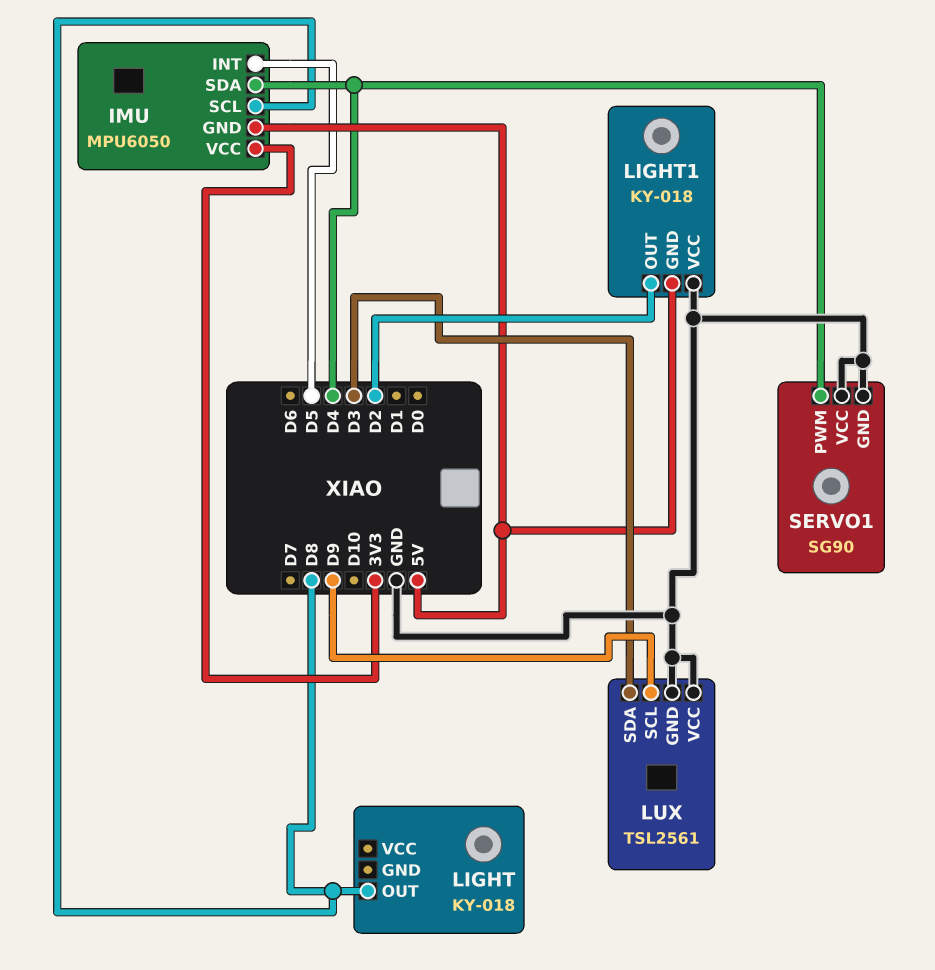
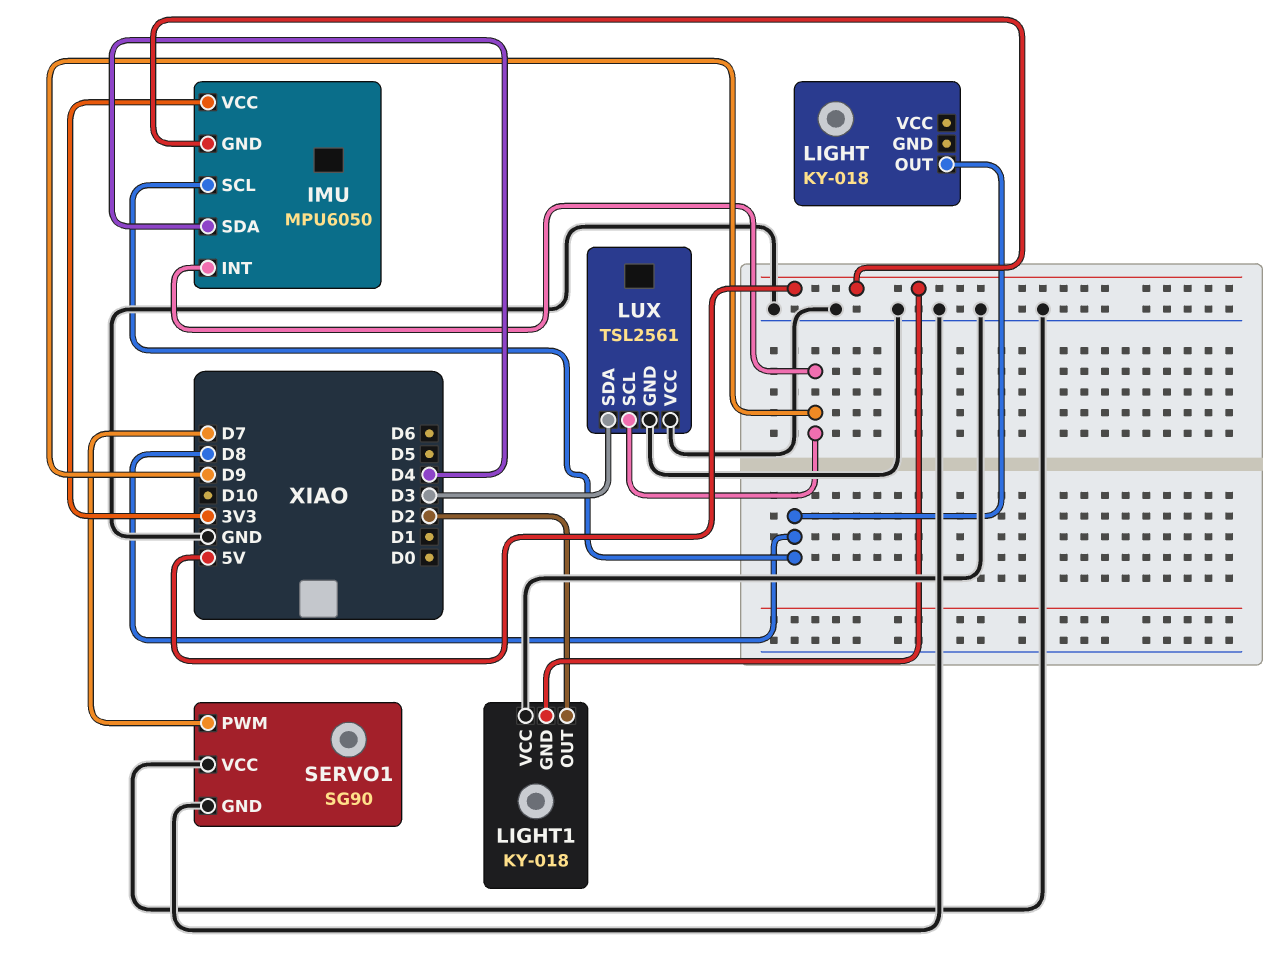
IMU pin INT: D5 -> D9
SERVO1 pin PWM: D4 -> D7

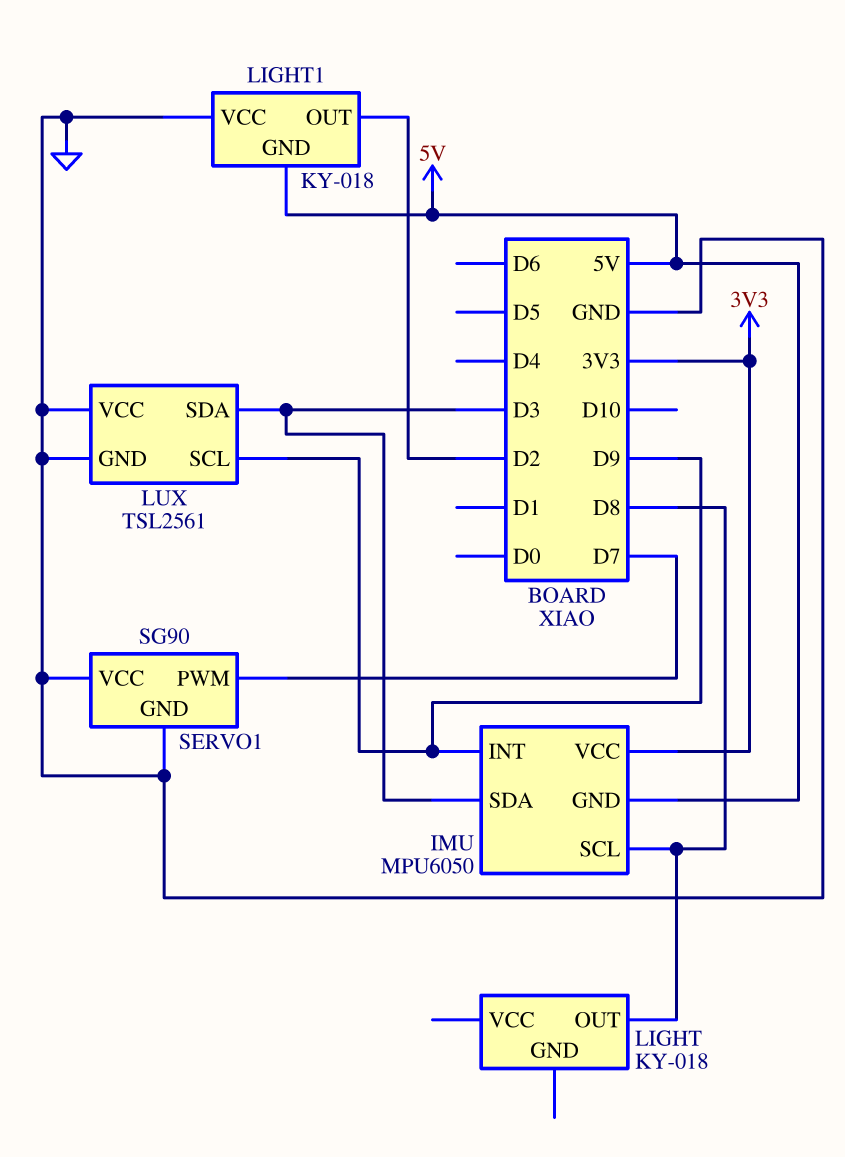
IMU pin SDA: D4 -> D3

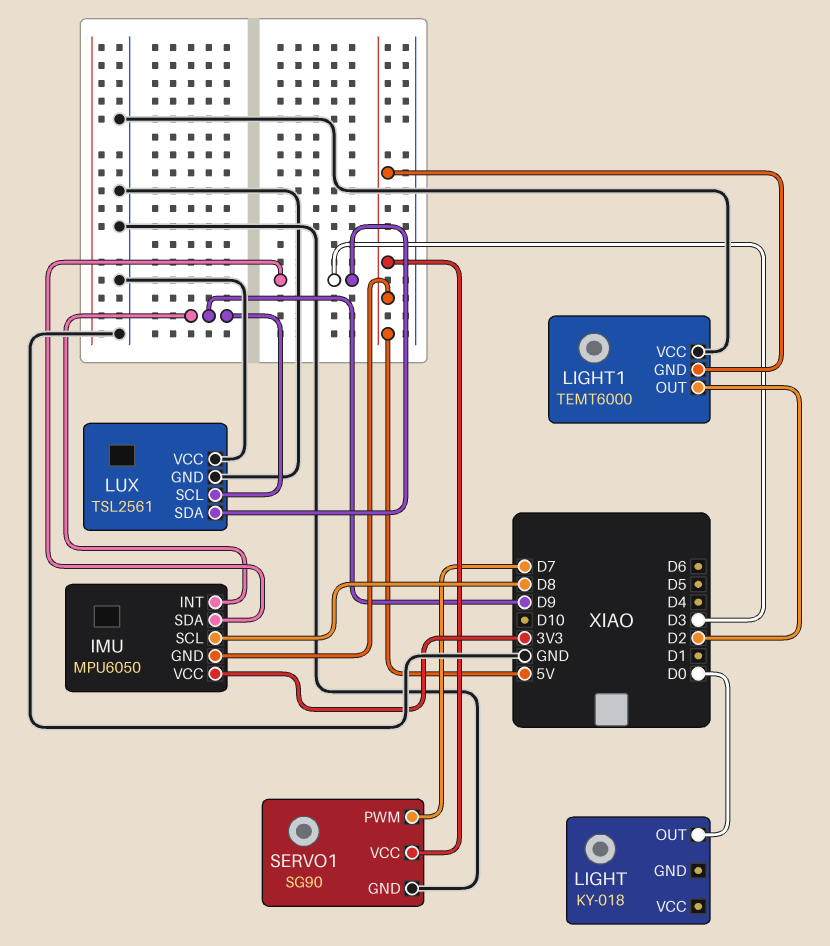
LIGHT pin OUT: D8 -> D0
LIGHT1: KY-018 -> TEMT6000
SERVO1 pin VCC: GND -> 5V

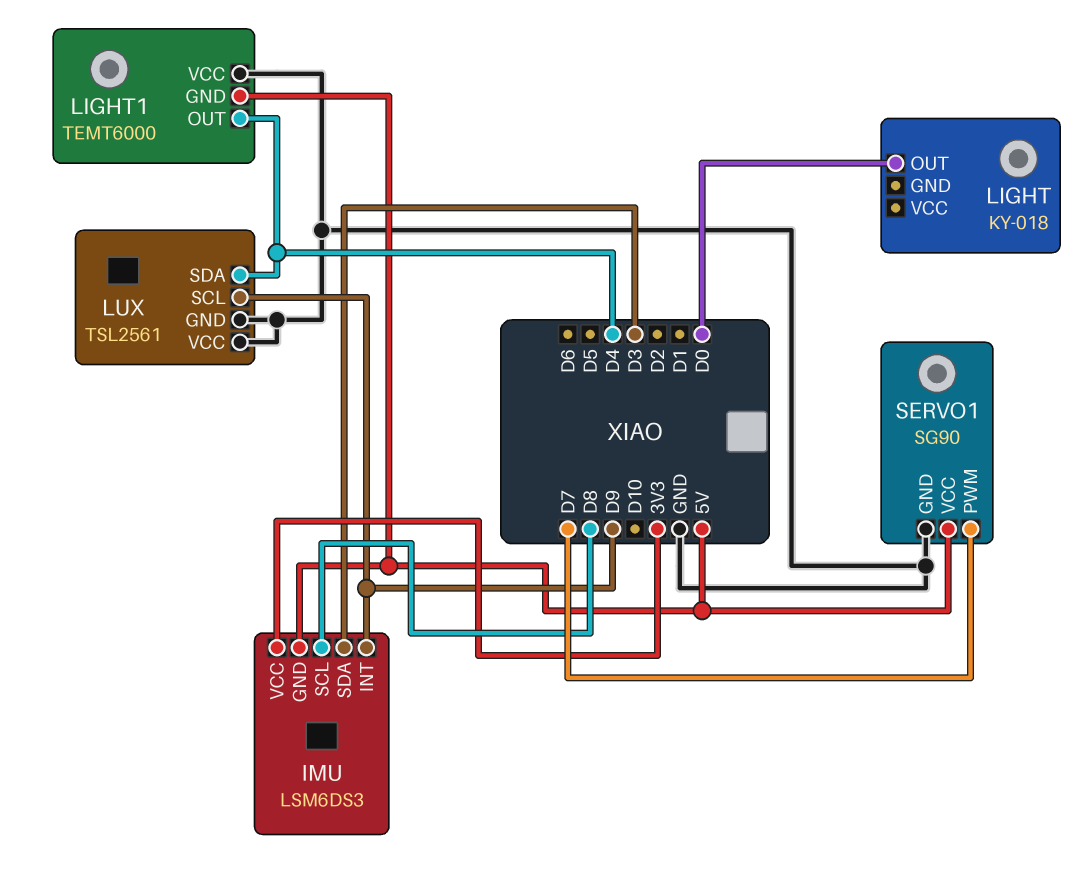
IMU: MPU6050 -> LSM6DS3
LIGHT1 pin OUT: D2 -> D4
LUX pin SDA: D3 -> D4

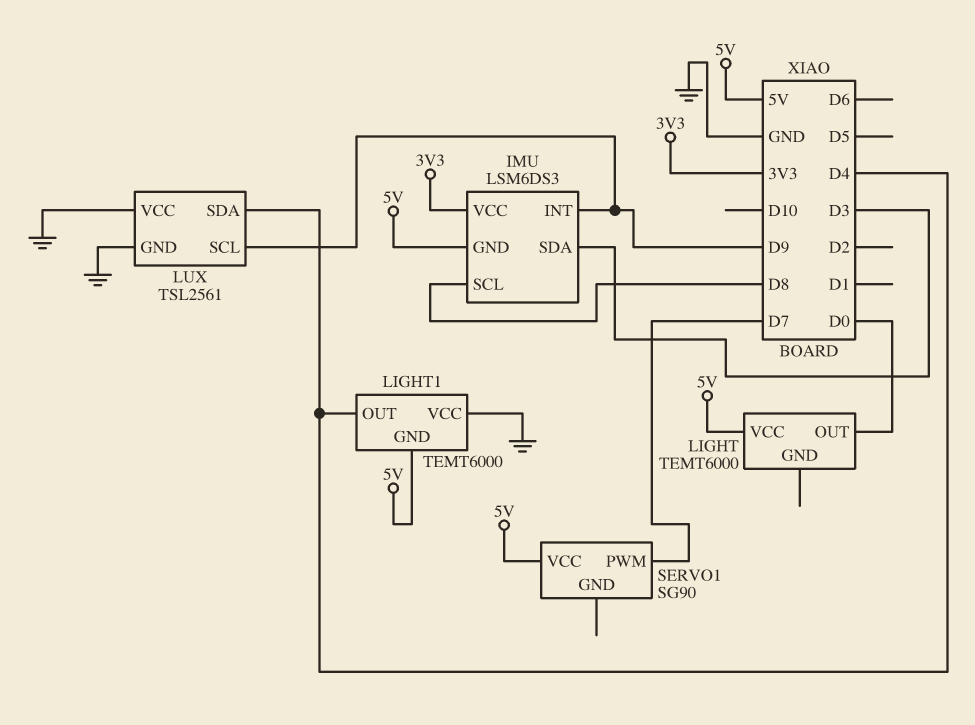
LIGHT: KY-018 -> TEMT6000
LIGHT pin VCC: none -> 5V
SERVO1 pin GND: GND -> none

